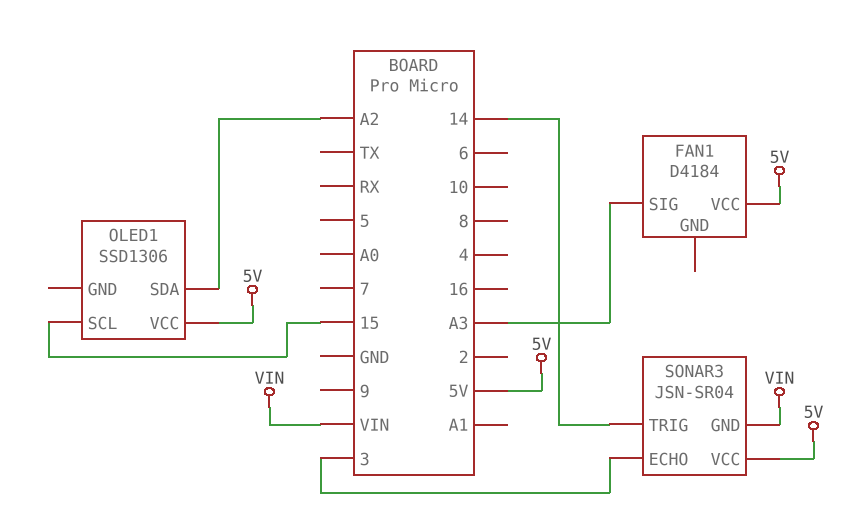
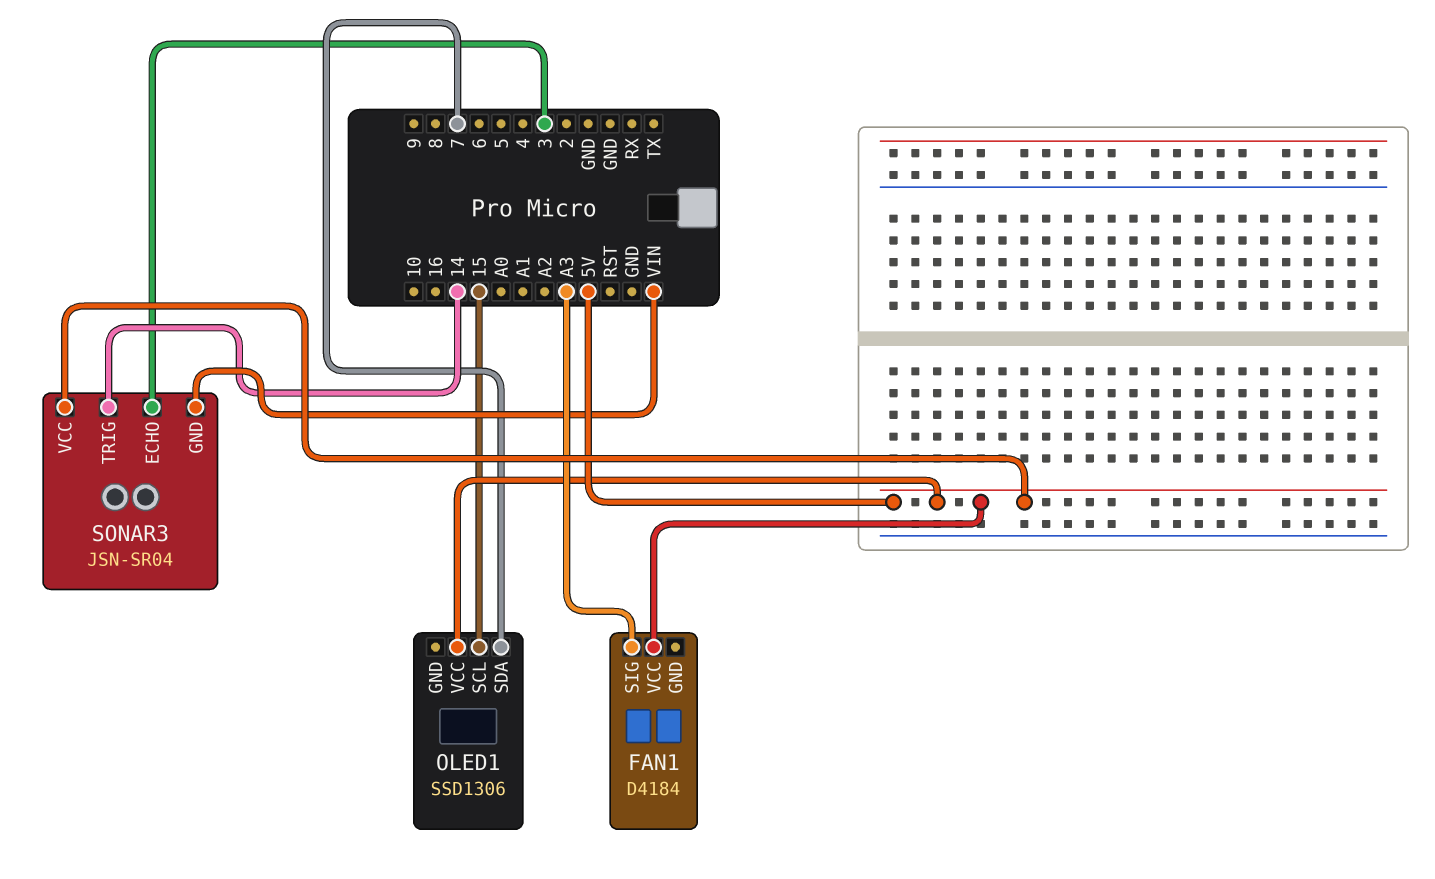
OLED1 pin SDA: A2 -> 7

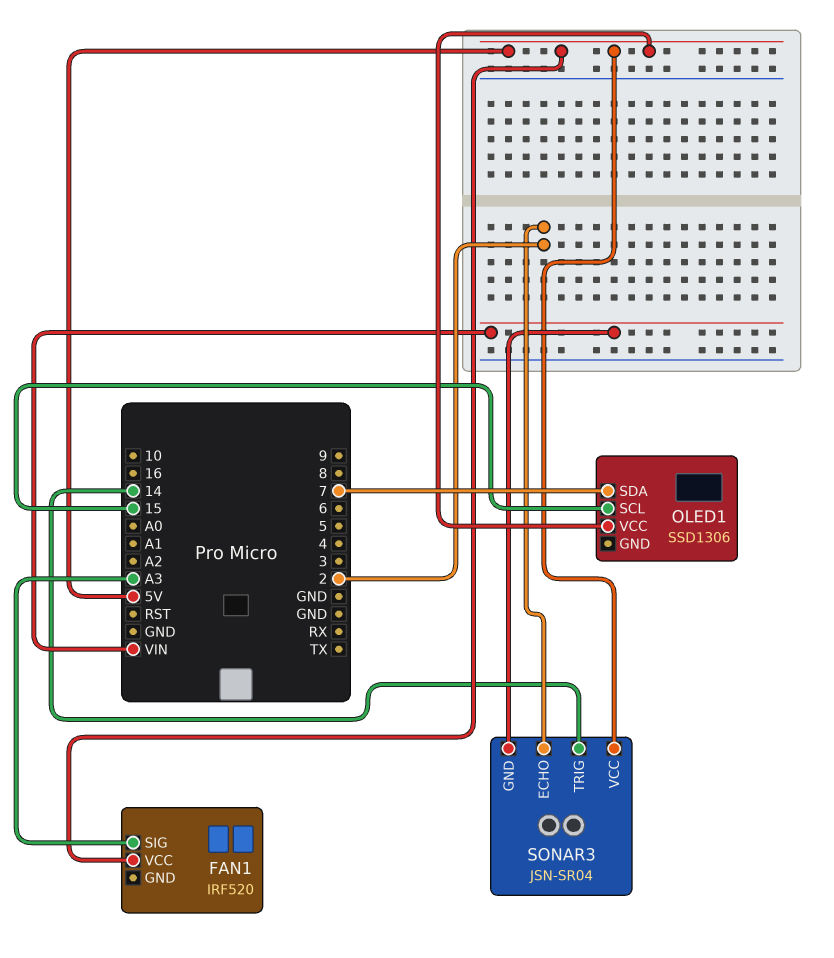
FAN1: D4184 -> IRF520
SONAR3 pin ECHO: 3 -> 2

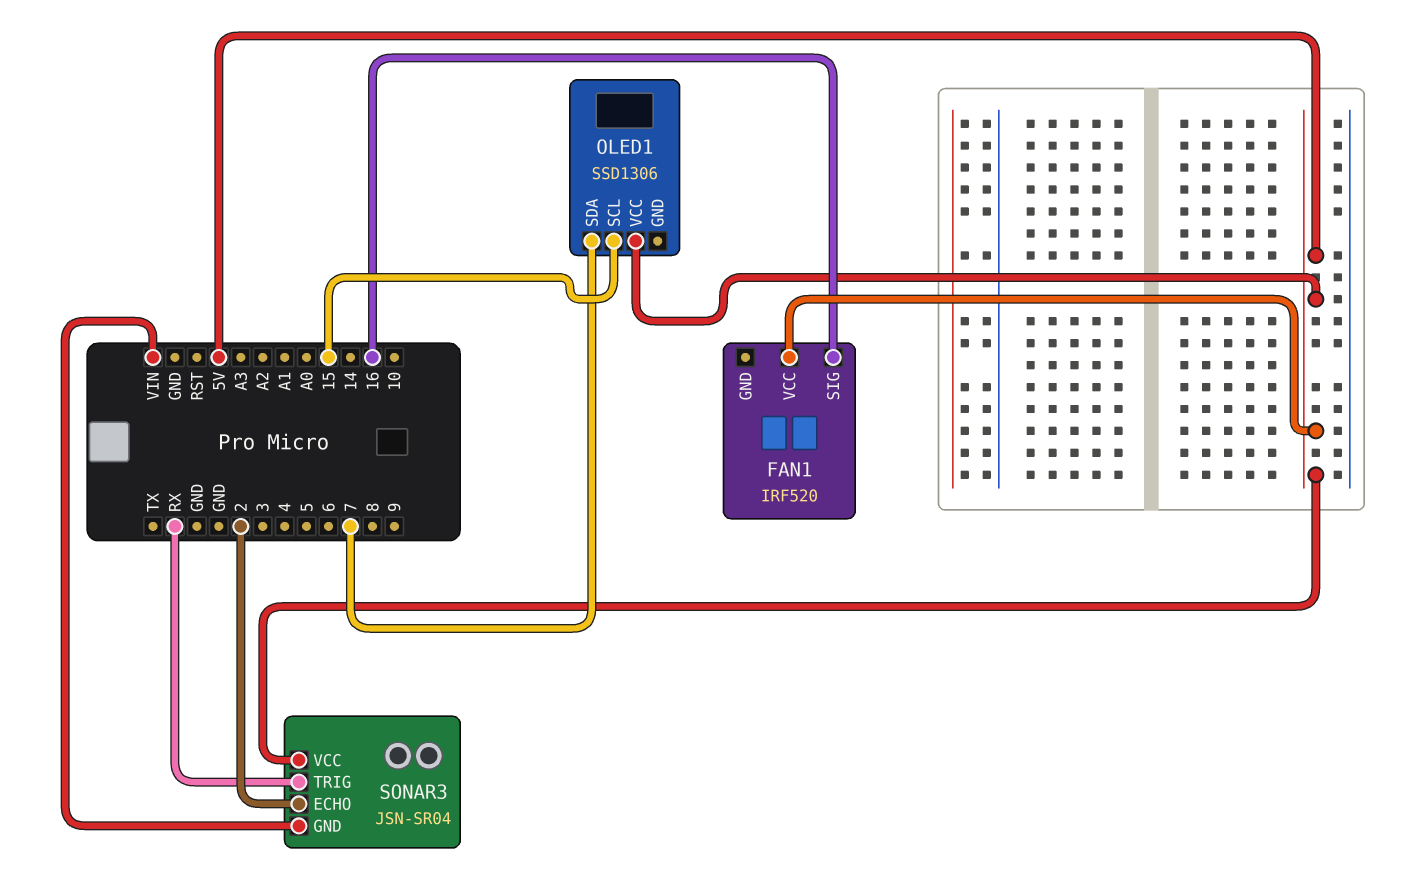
FAN1 pin SIG: A3 -> 16
SONAR3 pin TRIG: 14 -> RX

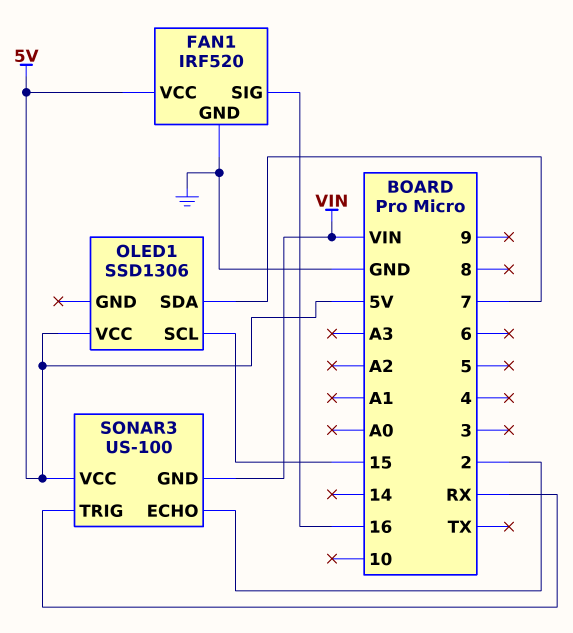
FAN1 pin GND: none -> GND
SONAR3: JSN-SR04 -> US-100

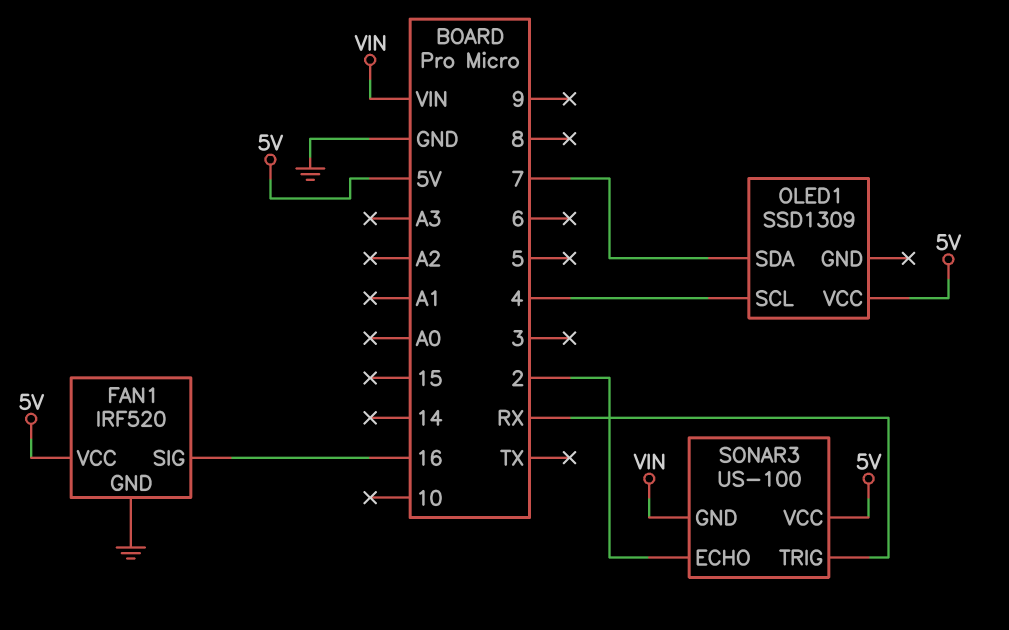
OLED1: SSD1306 -> SSD1309
OLED1 pin SCL: 15 -> 4

